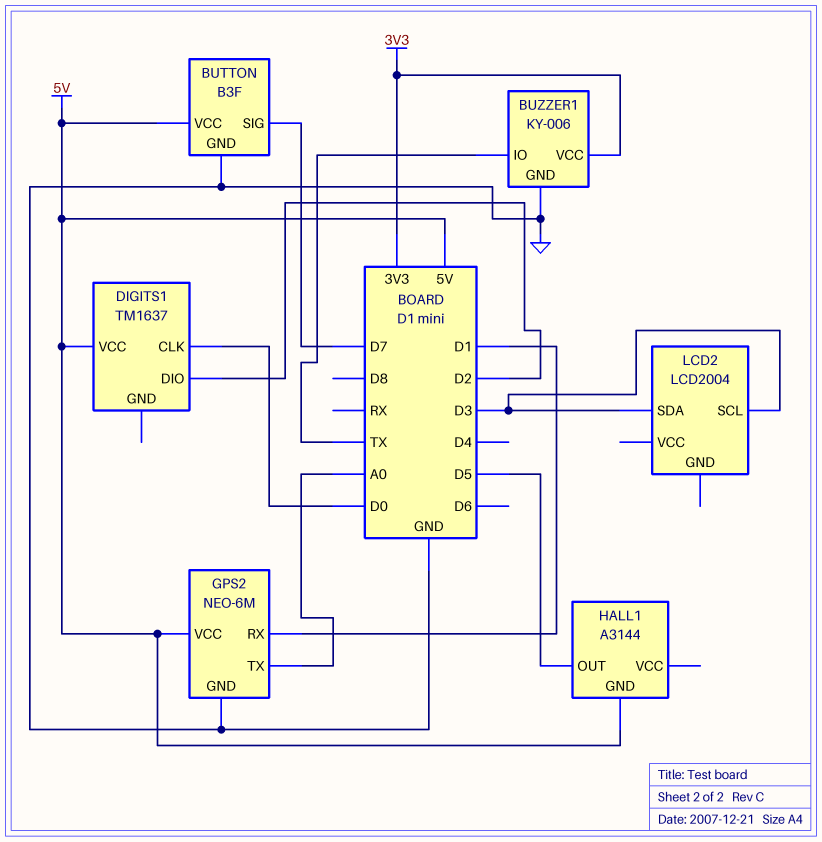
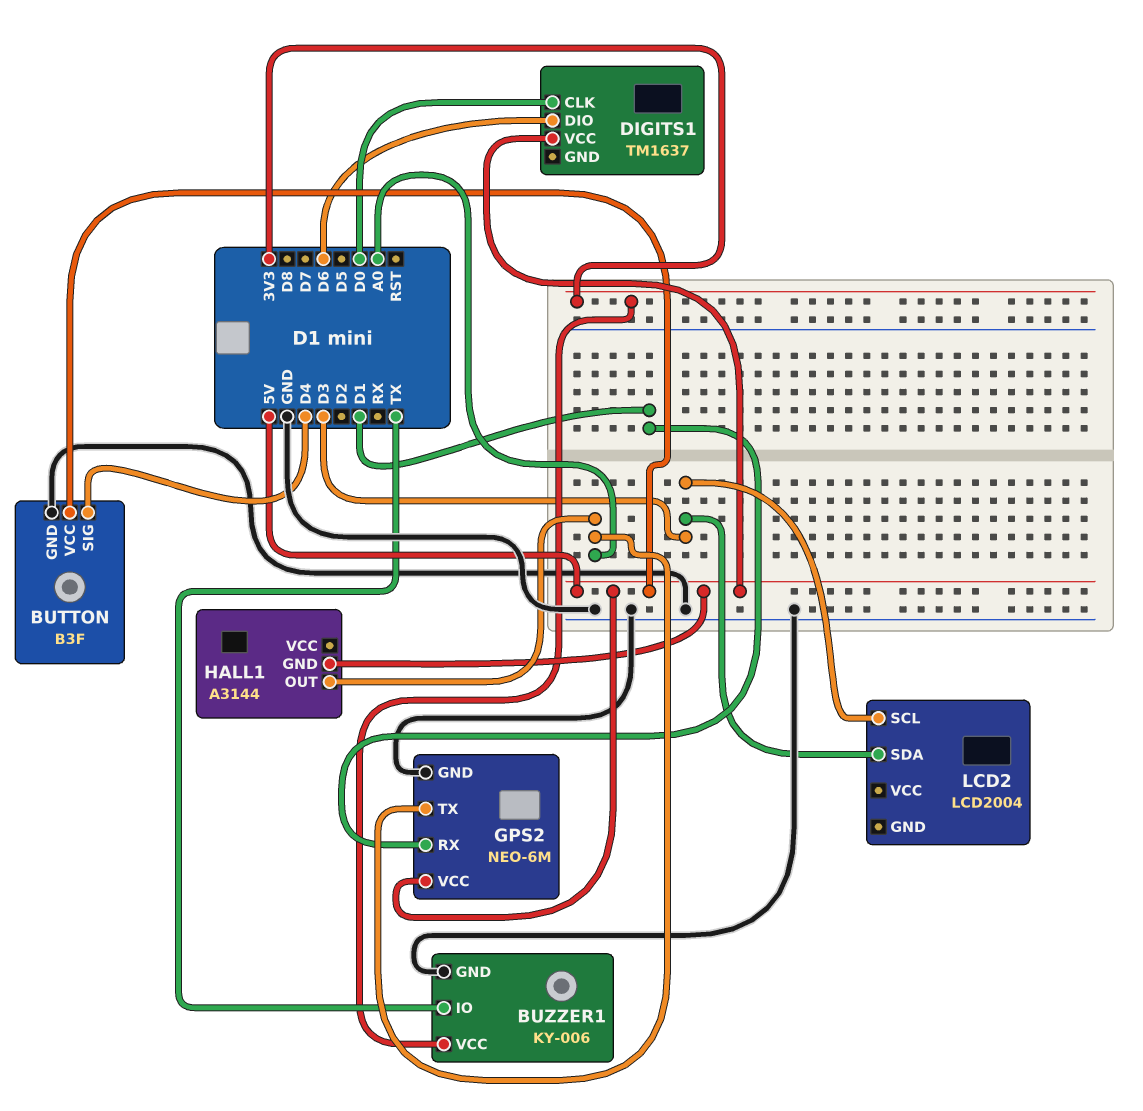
BUTTON pin SIG: D7 -> D4
DIGITS1 pin DIO: D2 -> D6
HALL1 pin OUT: D5 -> A0

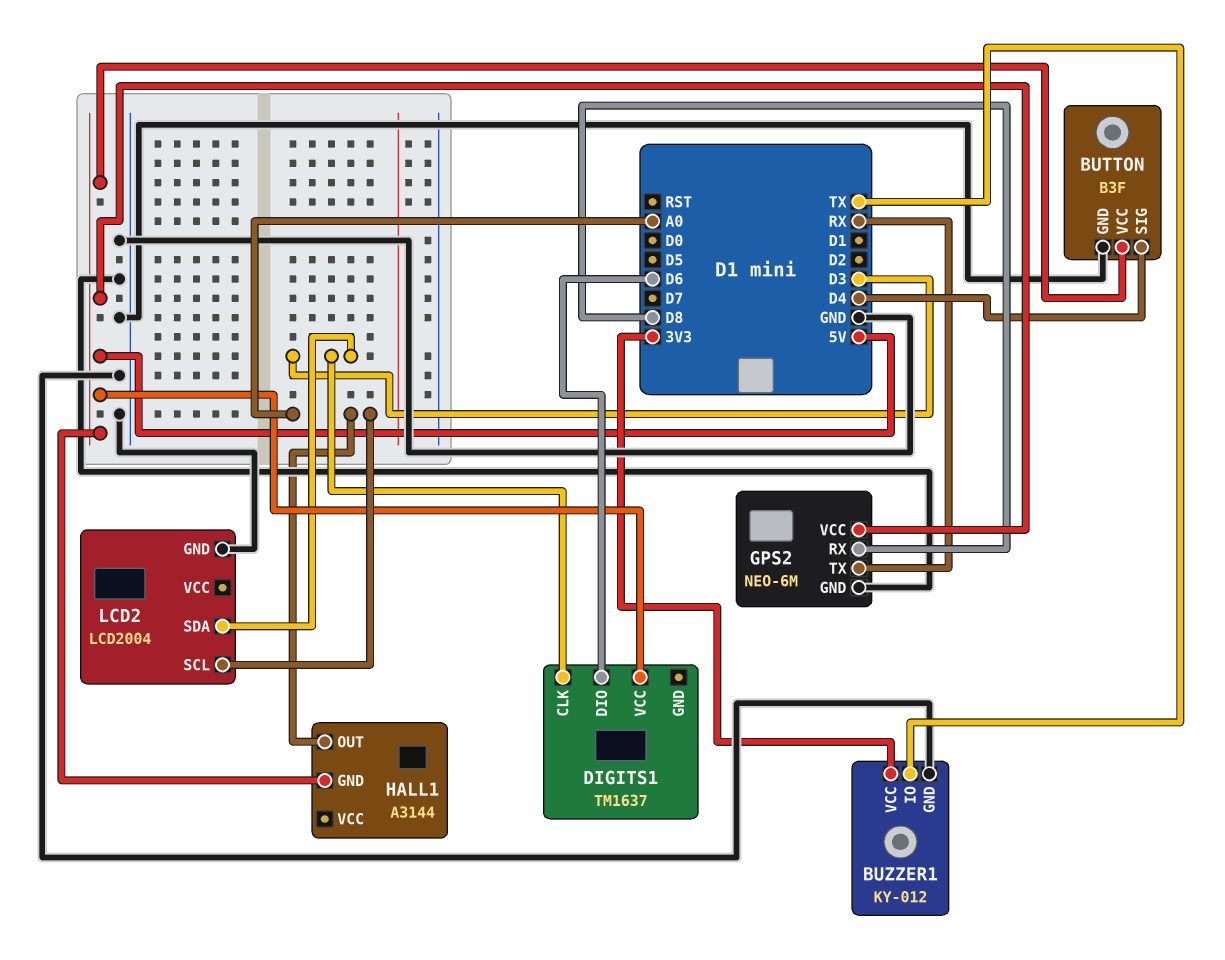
BUZZER1: KY-006 -> KY-012
DIGITS1 pin CLK: D0 -> D3
GPS2 pin RX: D1 -> D8
GPS2 pin TX: A0 -> RX
LCD2 pin GND: none -> GND
LCD2 pin SCL: D3 -> A0

